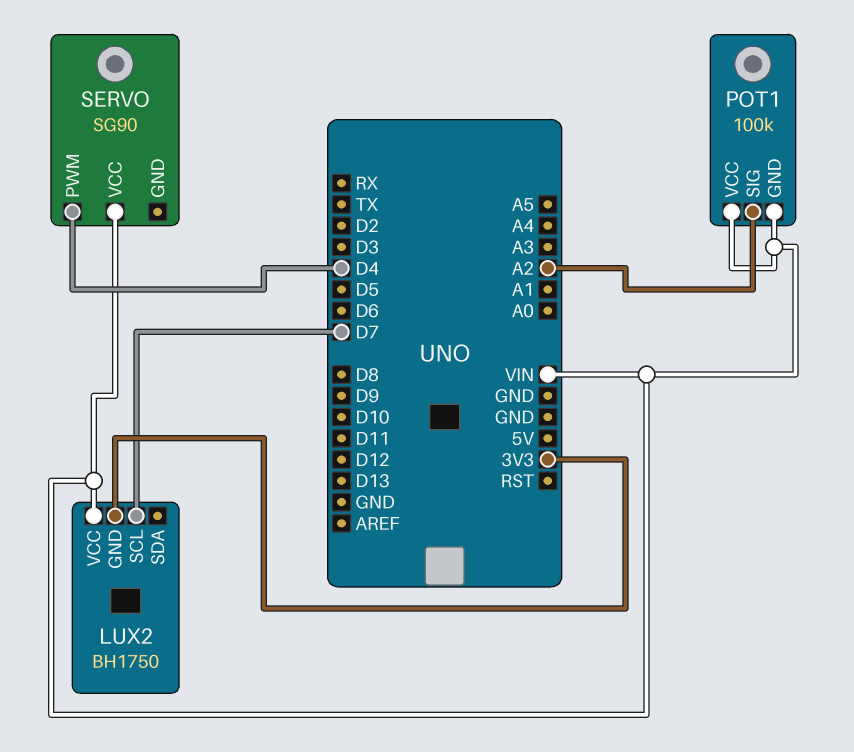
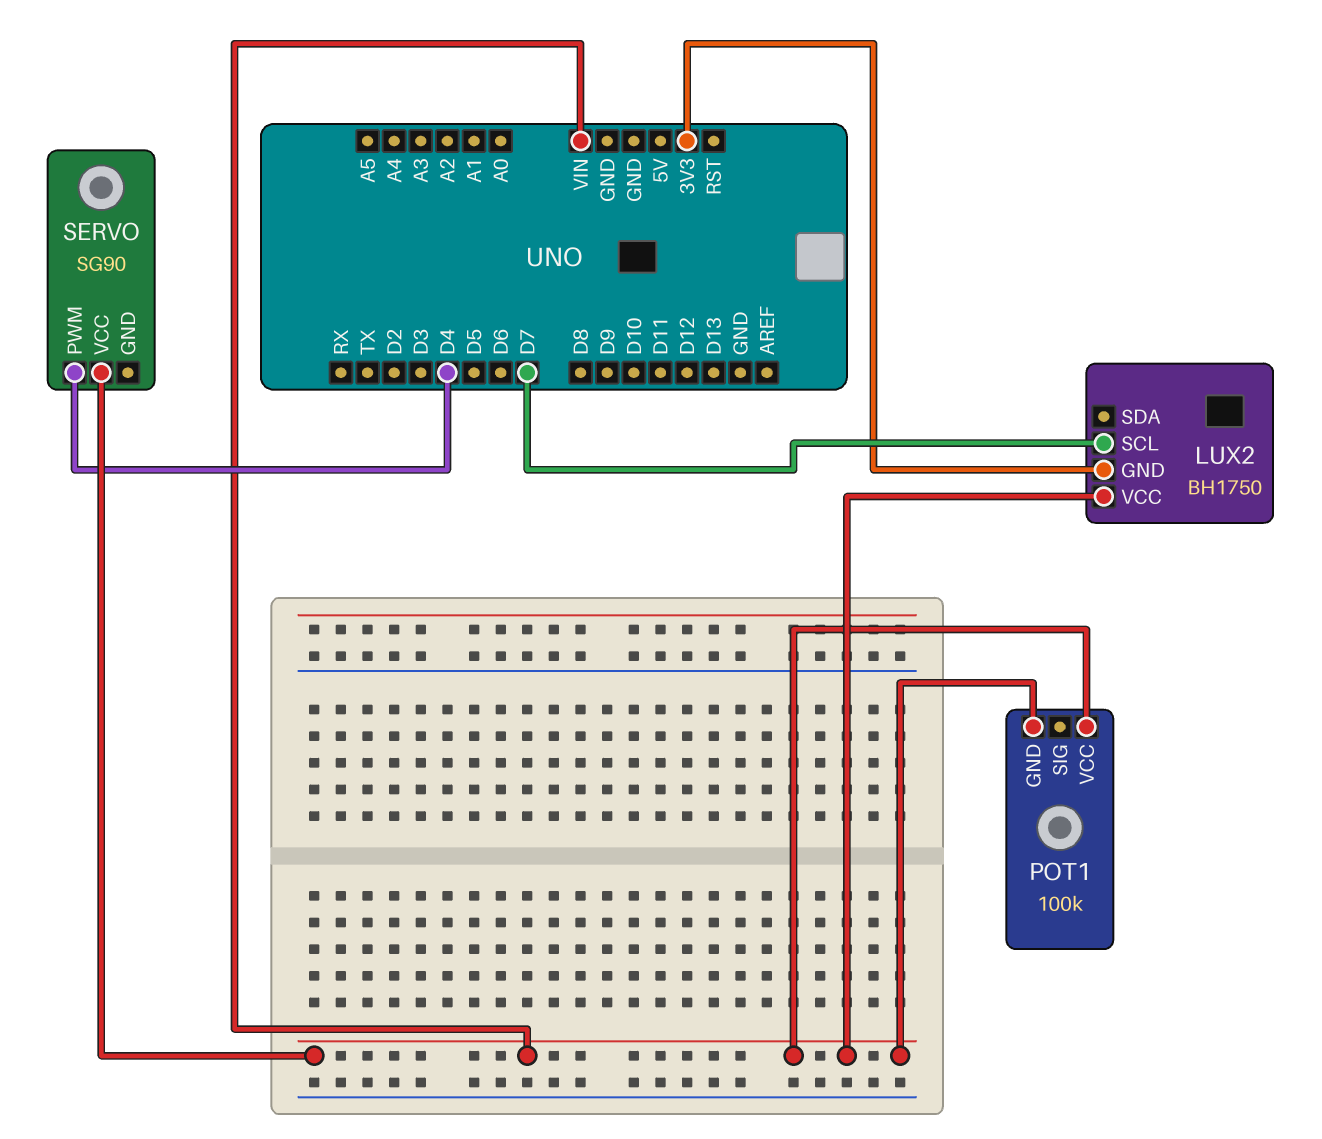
POT1 pin SIG: A2 -> none

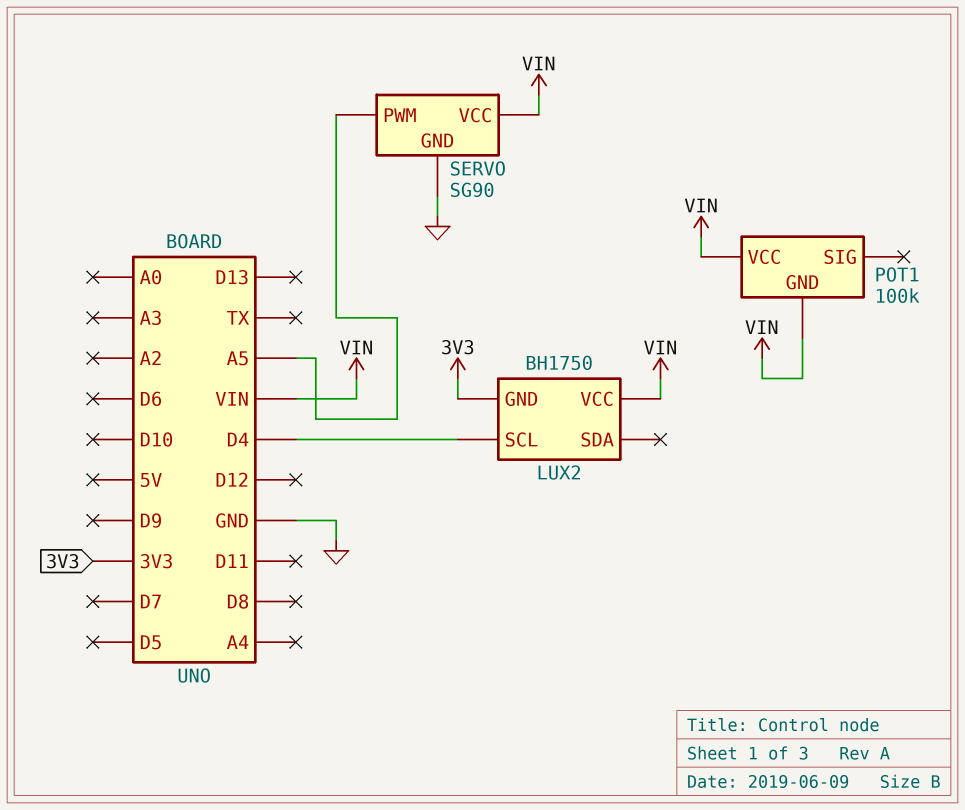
LUX2 pin SCL: D7 -> D4
SERVO pin GND: none -> GND
SERVO pin PWM: D4 -> A5

